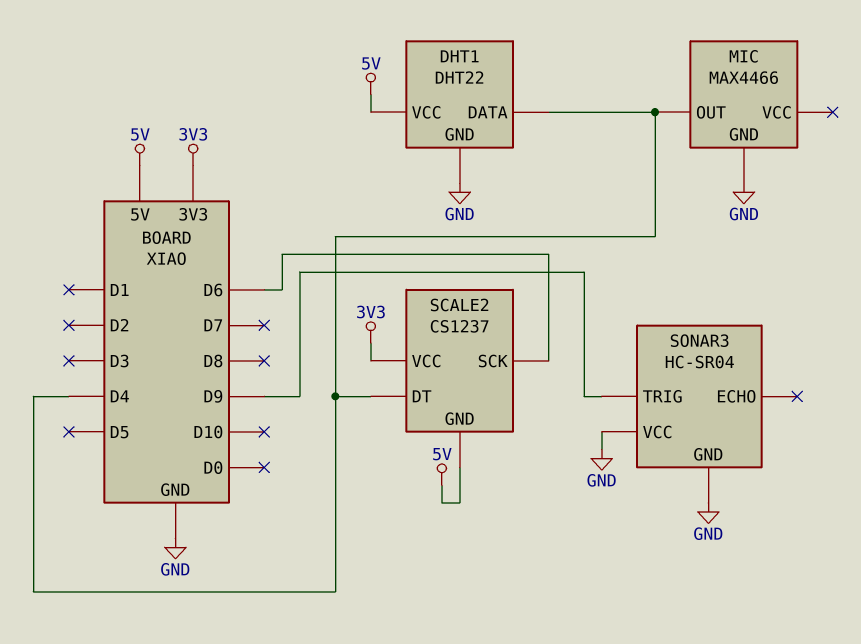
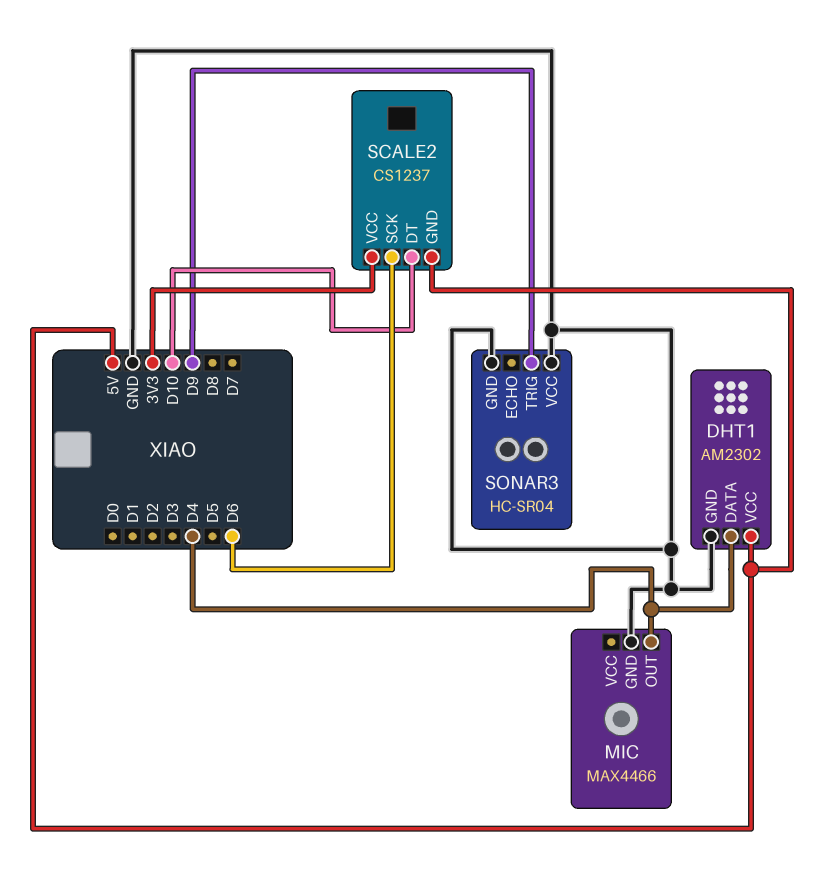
DHT1: DHT22 -> AM2302
SCALE2 pin DT: D4 -> D10

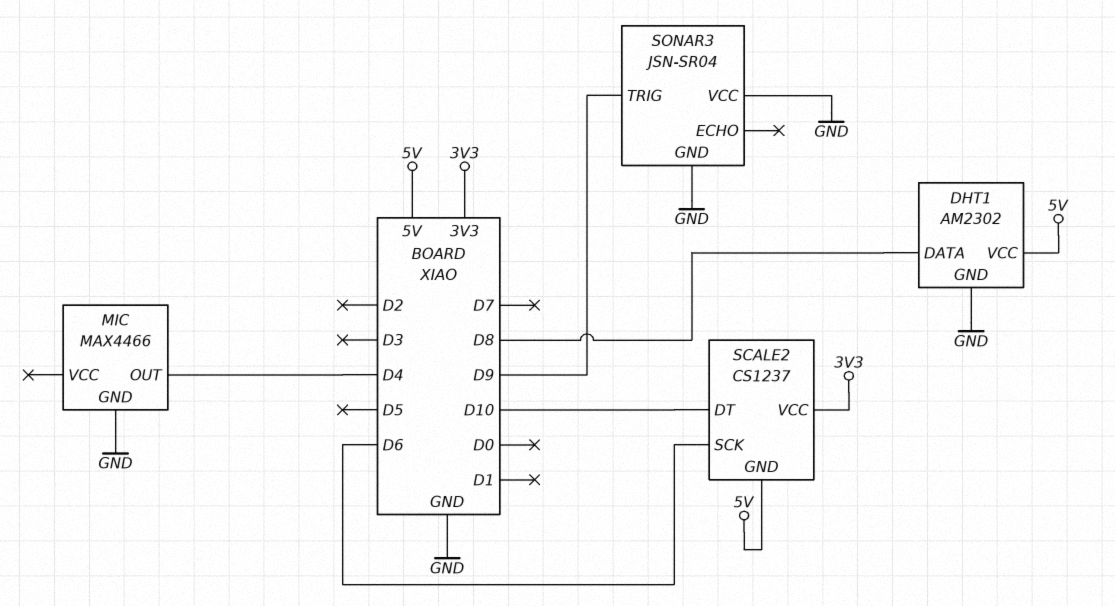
DHT1 pin DATA: D4 -> D8
SONAR3: HC-SR04 -> JSN-SR04

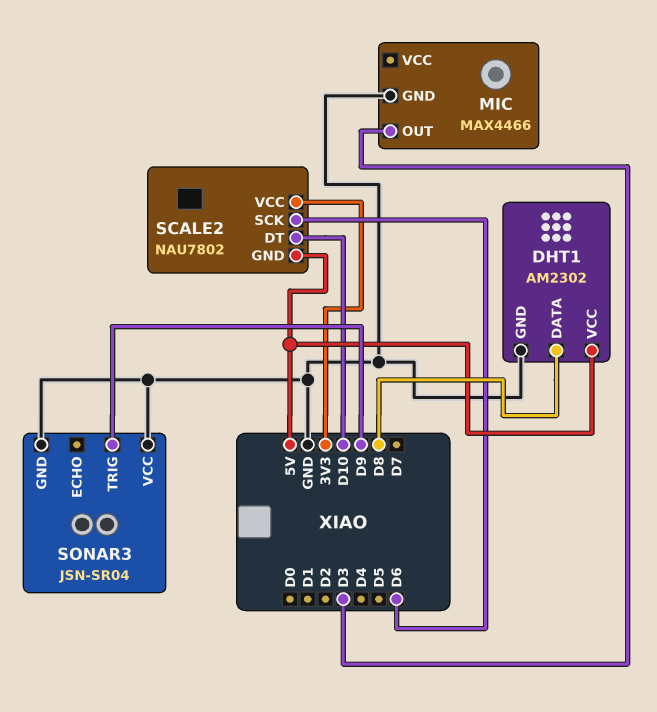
MIC pin OUT: D4 -> D3
SCALE2: CS1237 -> NAU7802

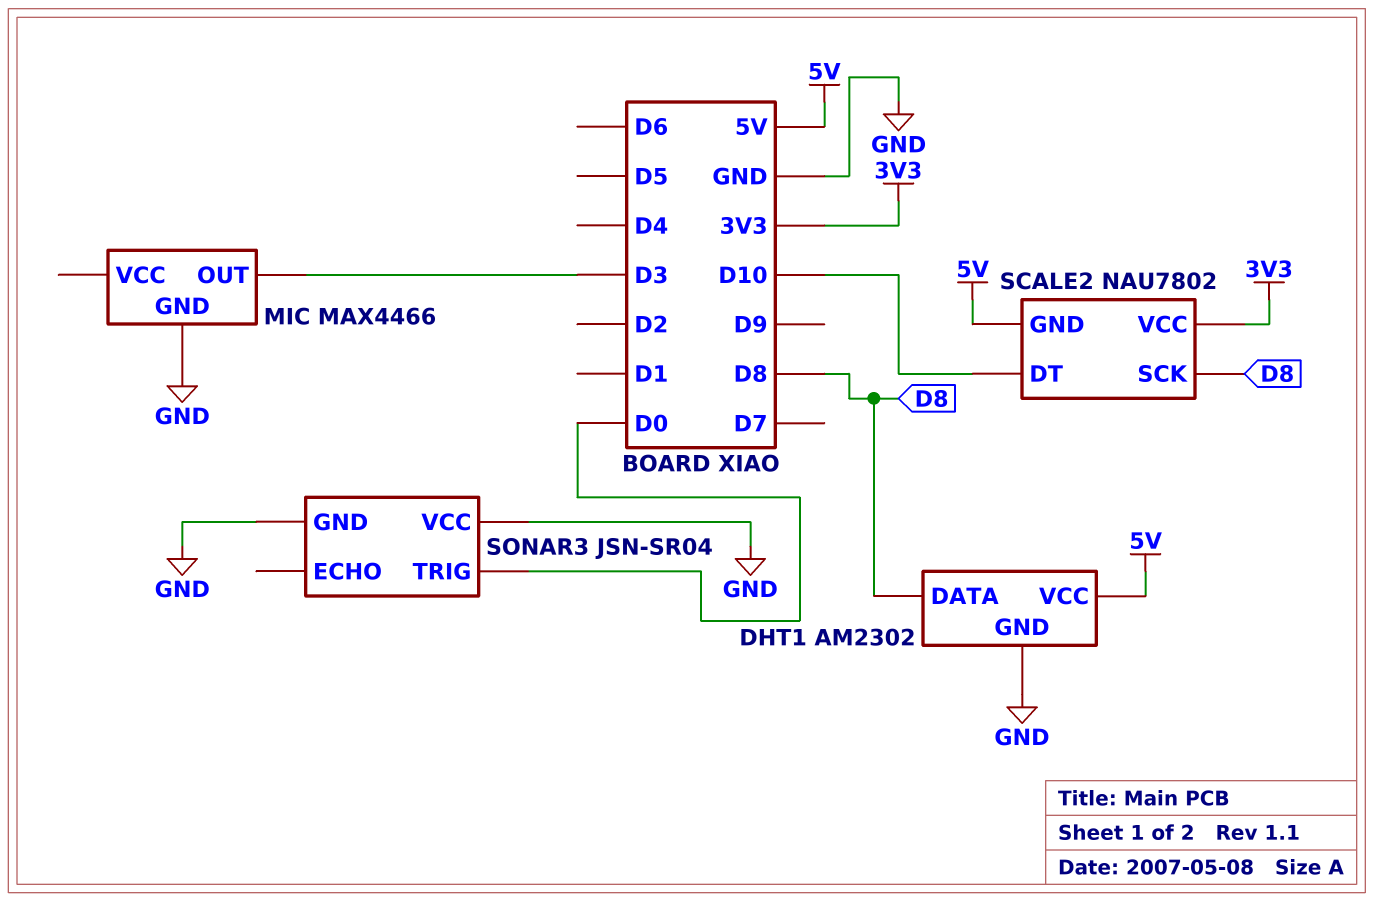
SCALE2 pin SCK: D6 -> D8
SONAR3 pin TRIG: D9 -> D0

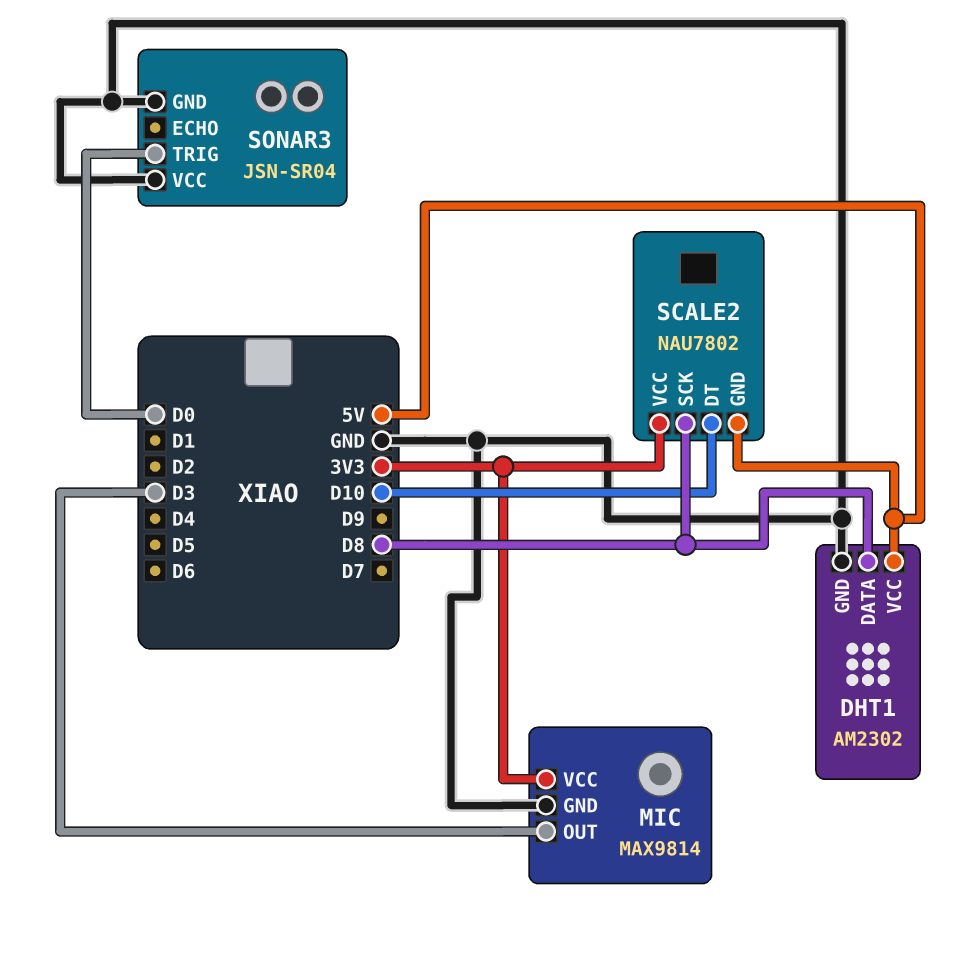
MIC: MAX4466 -> MAX9814
MIC pin VCC: none -> 3V3

